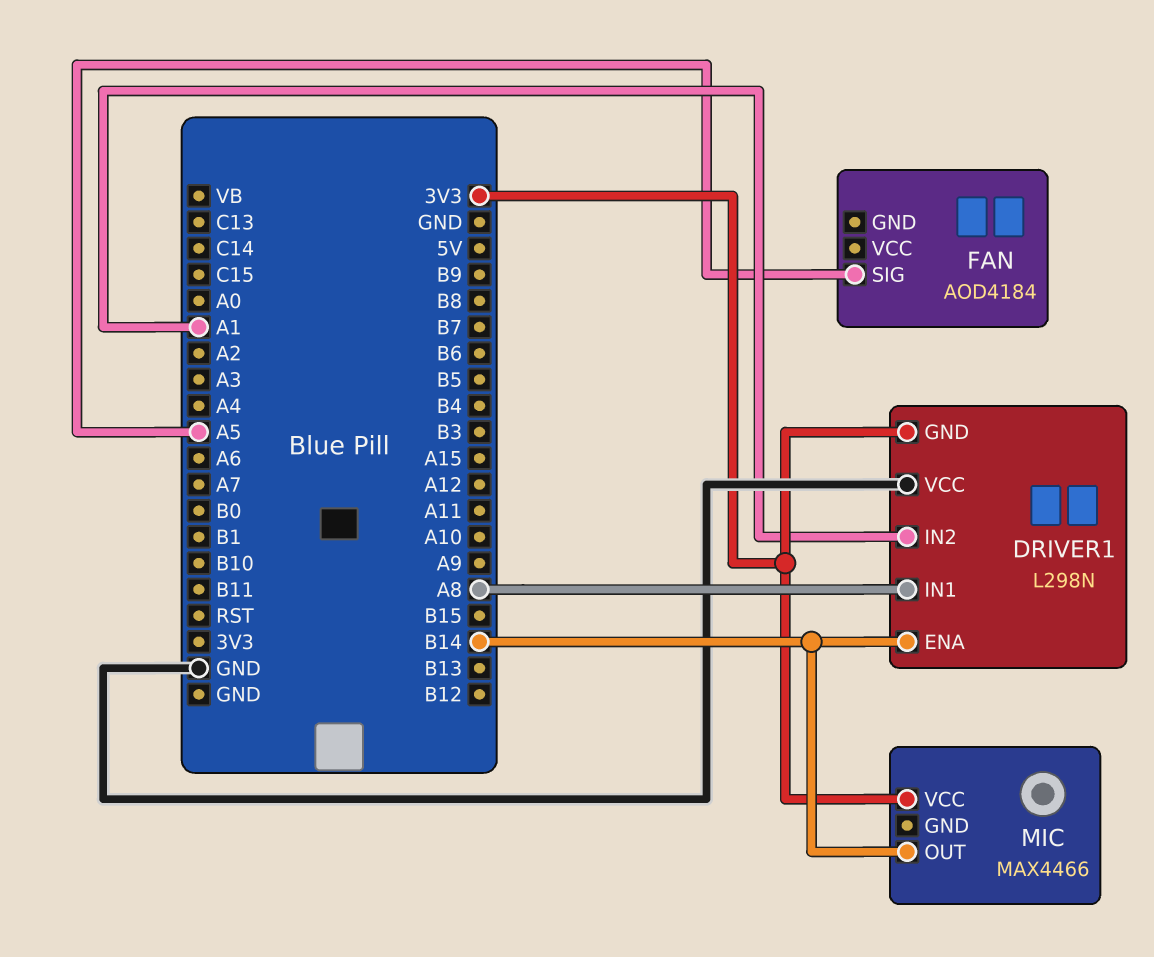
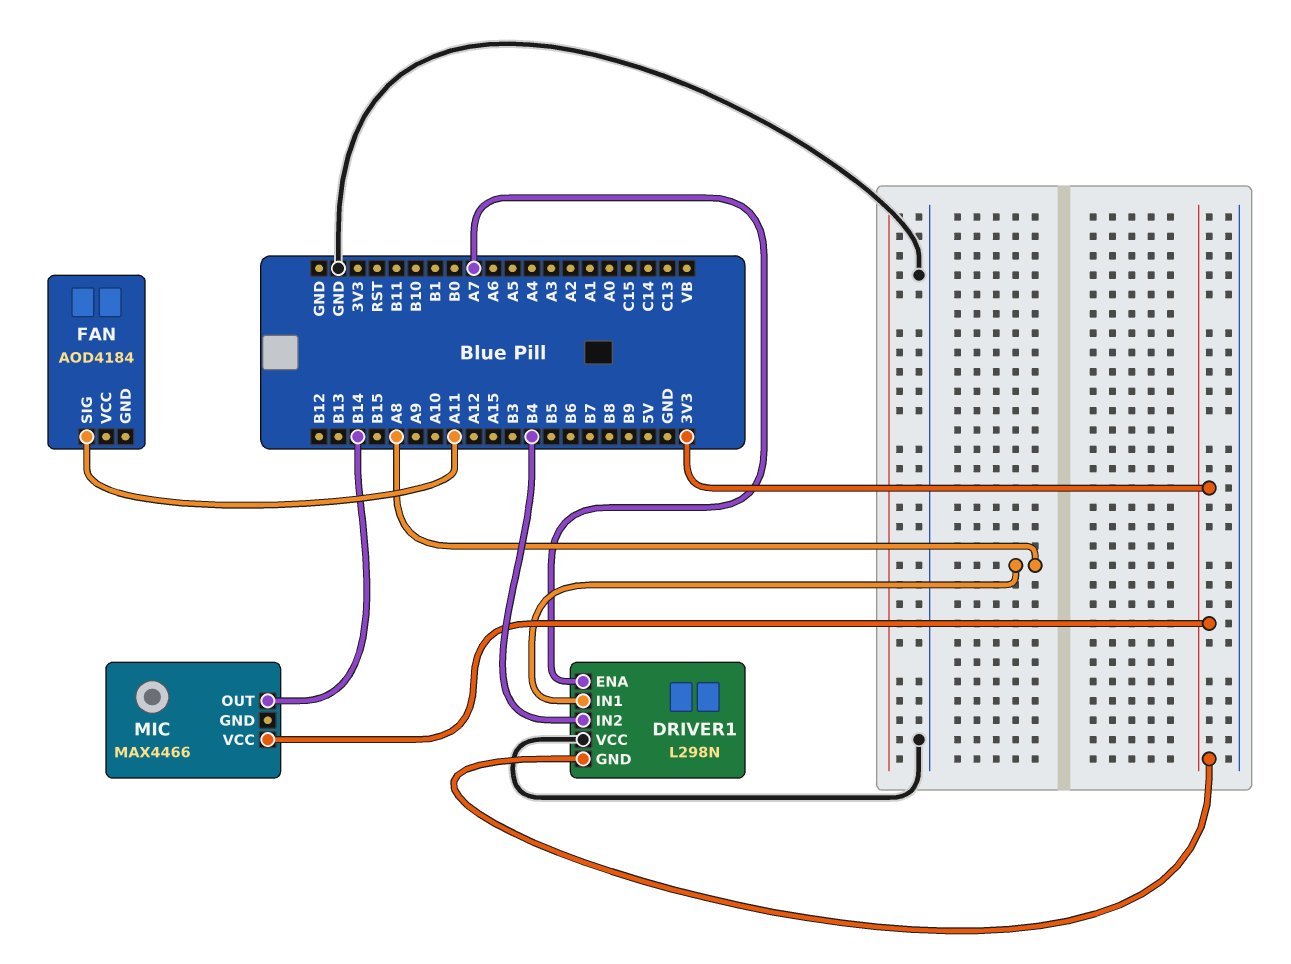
DRIVER1 pin ENA: B14 -> A7
DRIVER1 pin IN2: A1 -> B4
FAN pin SIG: A5 -> A11

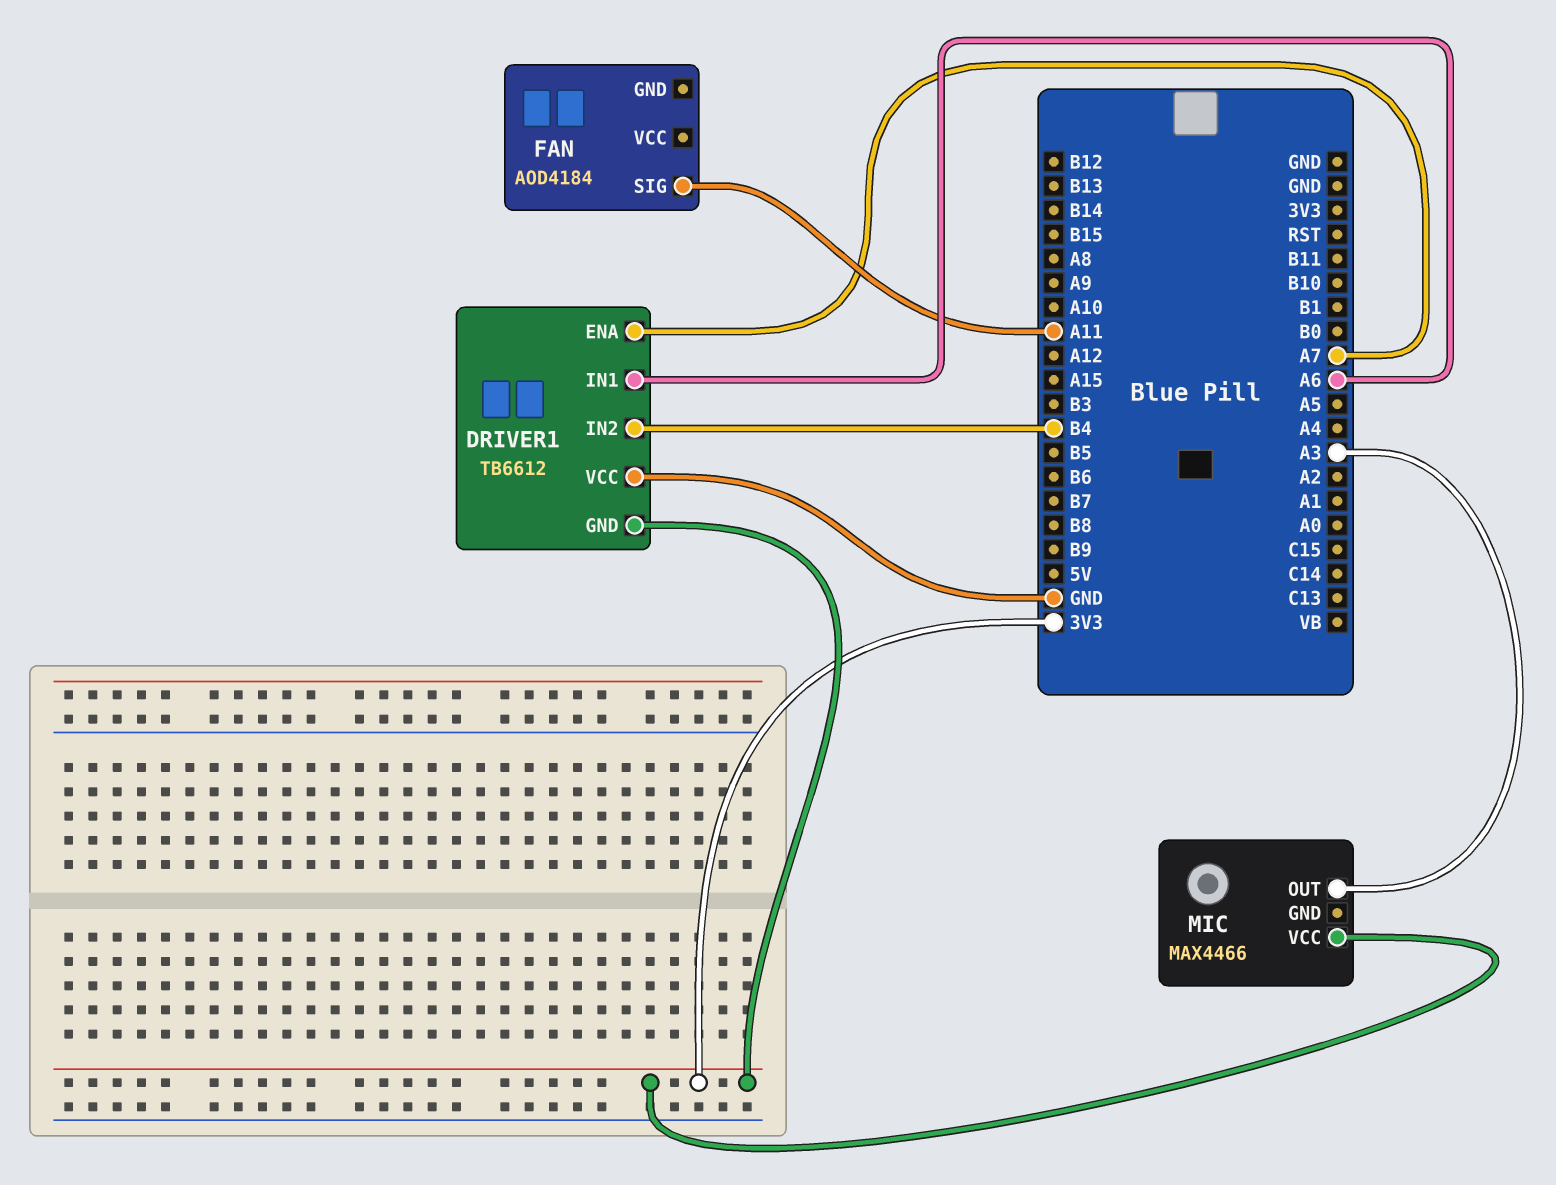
DRIVER1: L298N -> TB6612
DRIVER1 pin IN1: A8 -> A6
MIC pin OUT: B14 -> A3

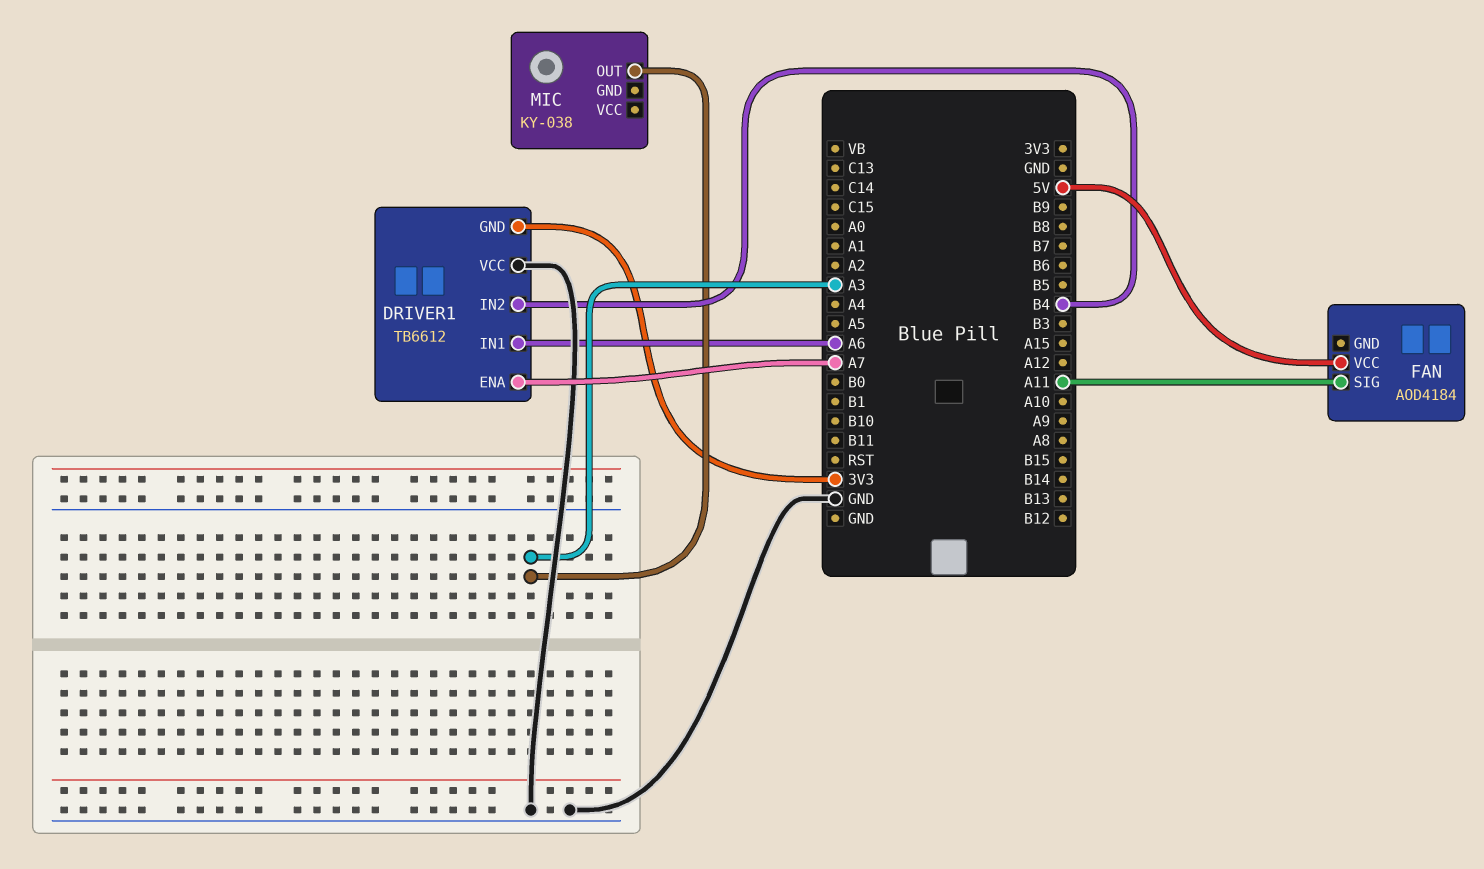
FAN pin VCC: none -> 5V
MIC: MAX4466 -> KY-038
MIC pin VCC: 3V3 -> none

